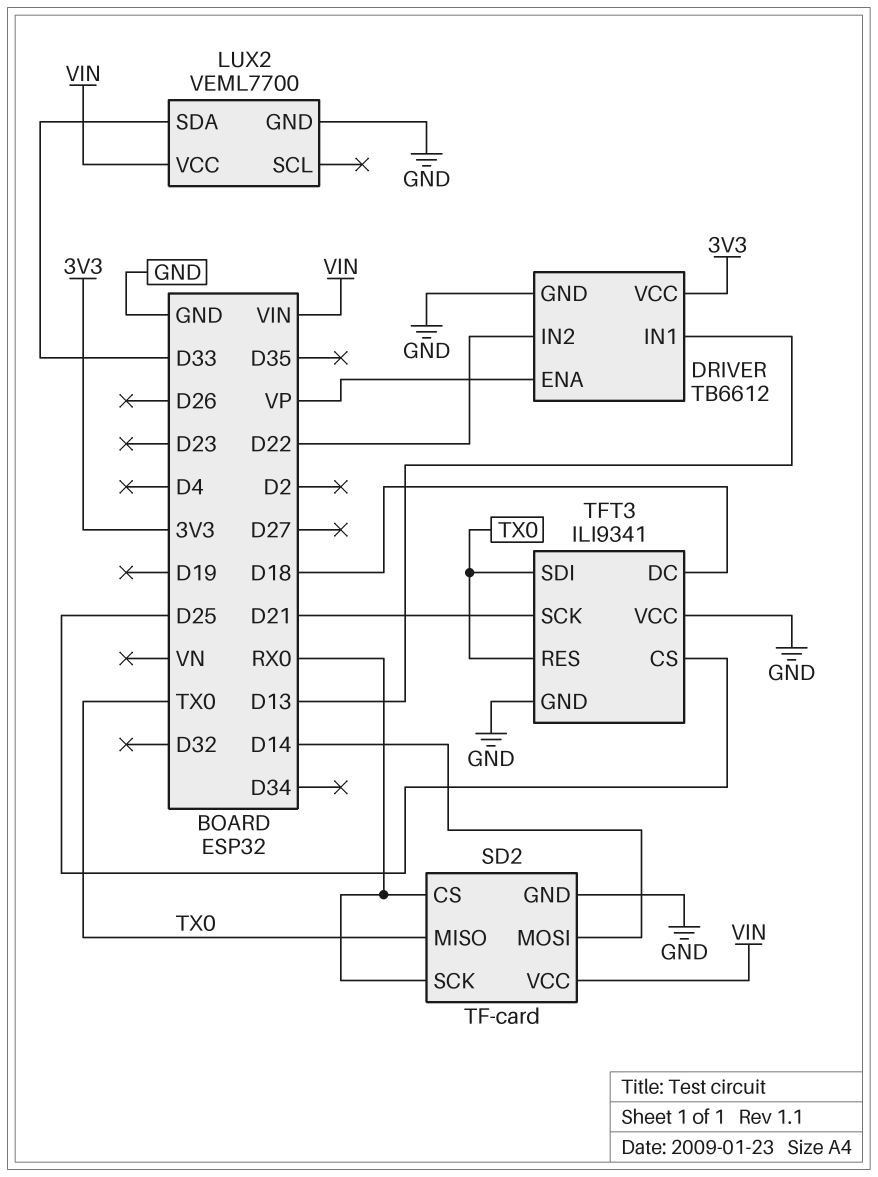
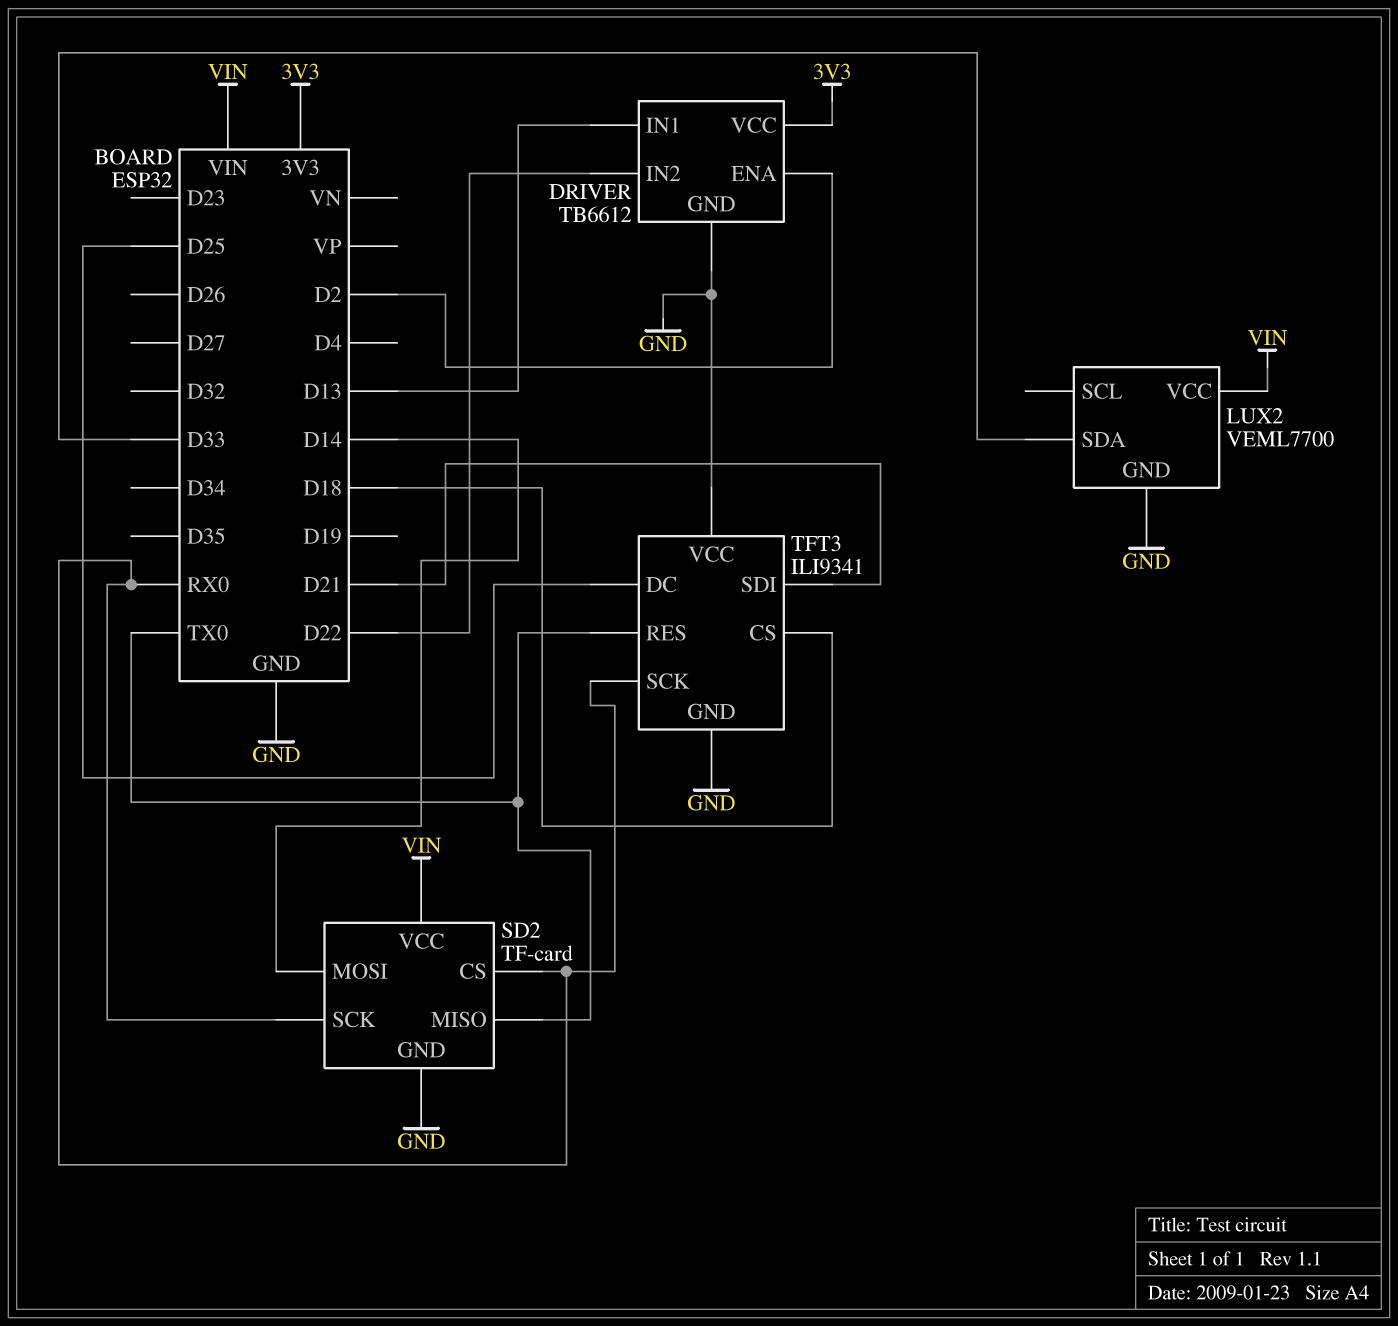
DRIVER pin ENA: VP -> D2
TFT3 pin CS: D25 -> D18
TFT3 pin DC: D18 -> D25
TFT3 pin SCK: D21 -> RX0
TFT3 pin SDI: TX0 -> D21

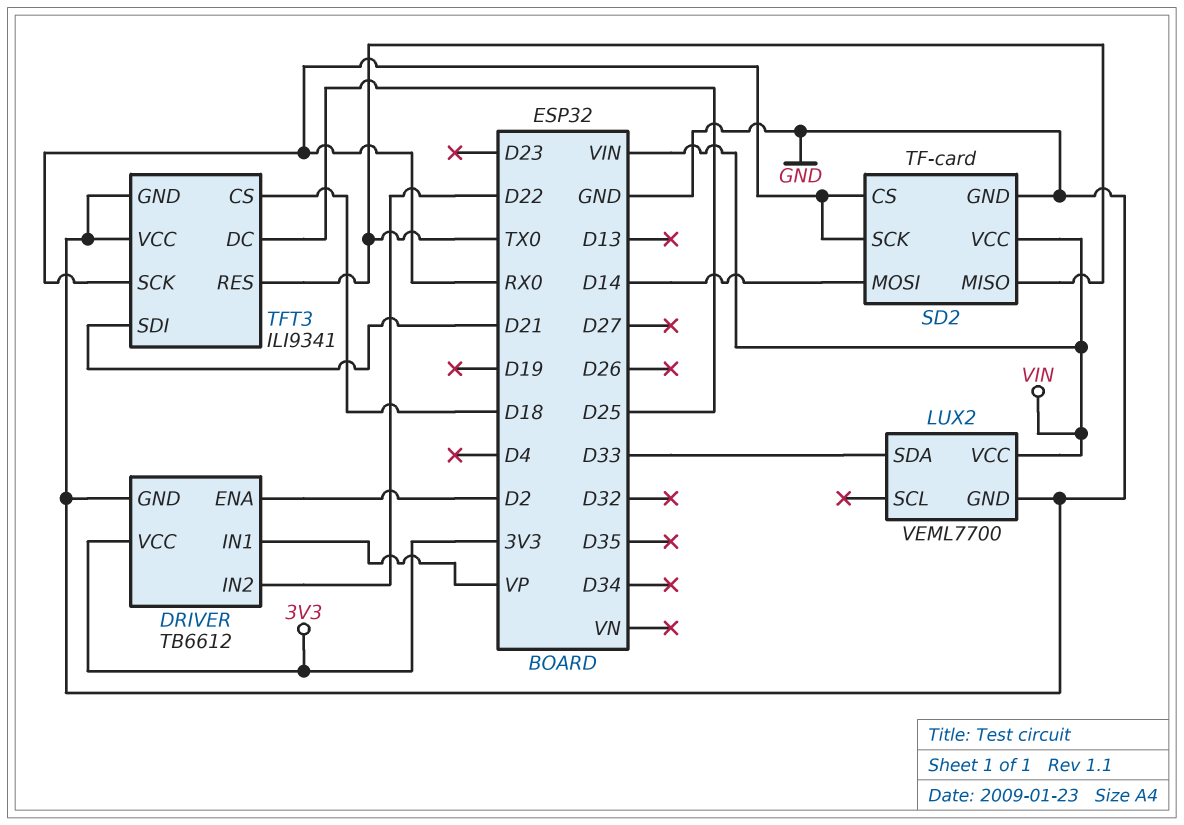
DRIVER pin IN1: D13 -> VP

